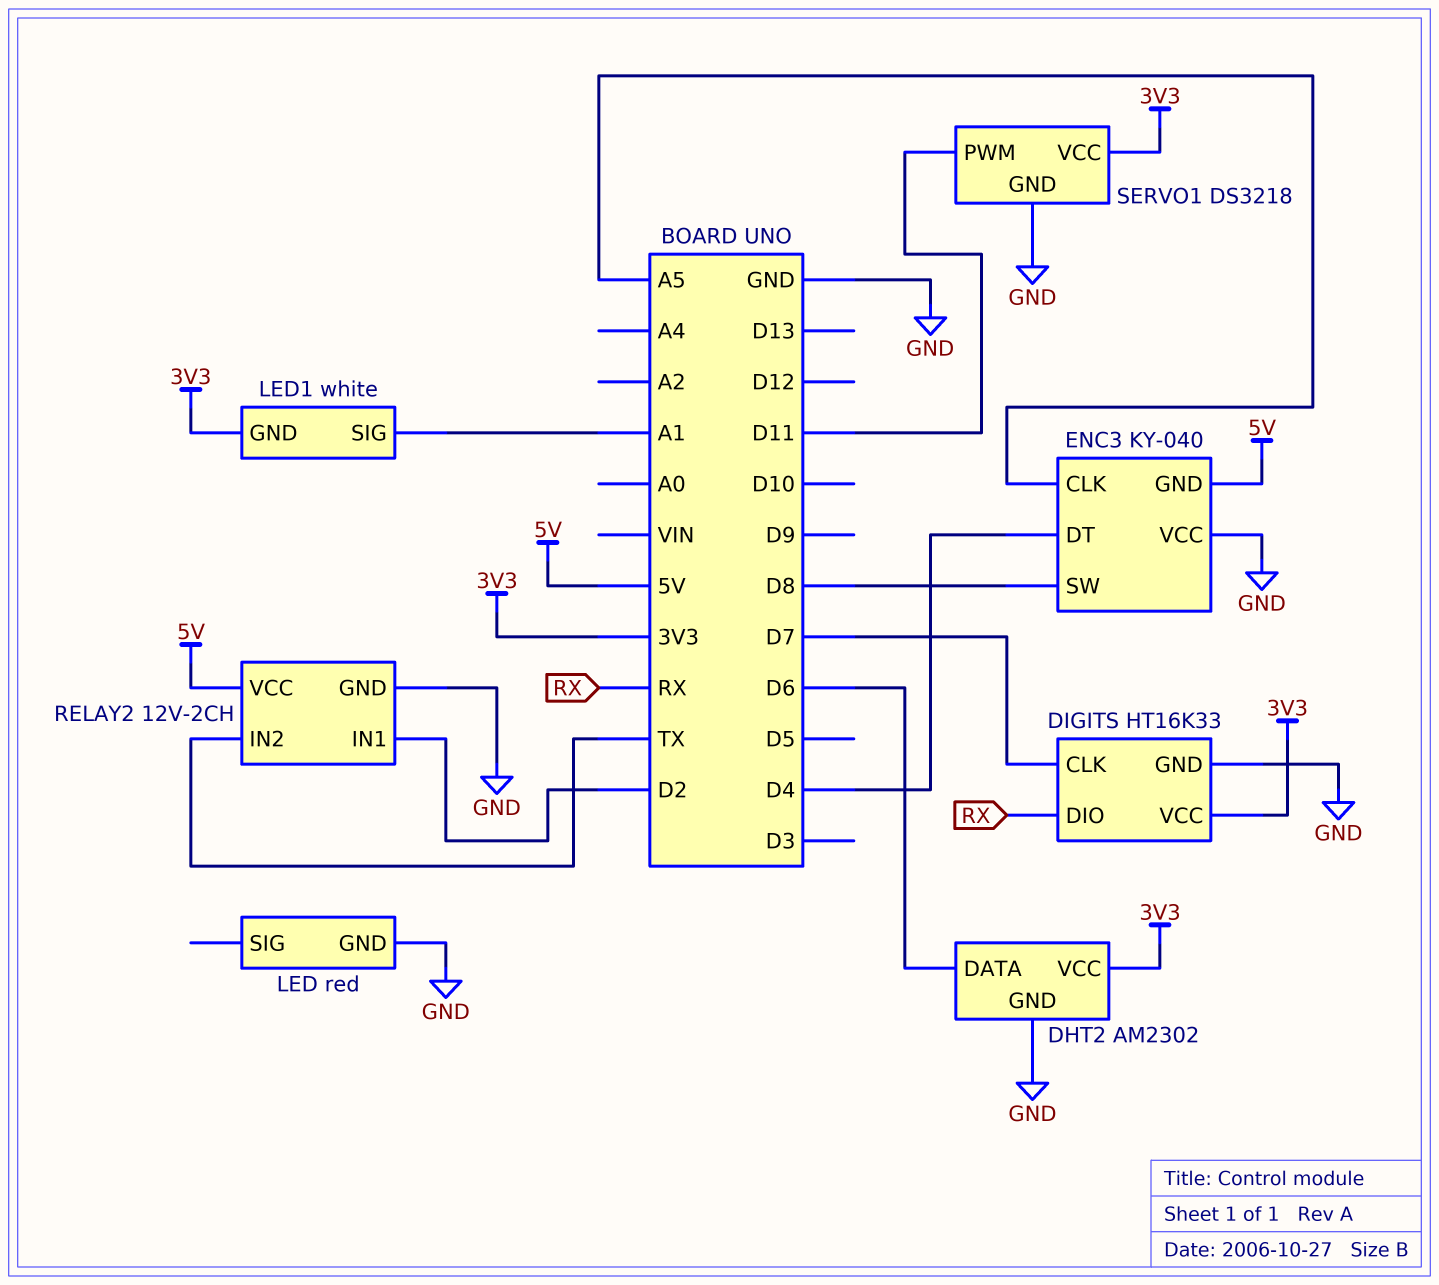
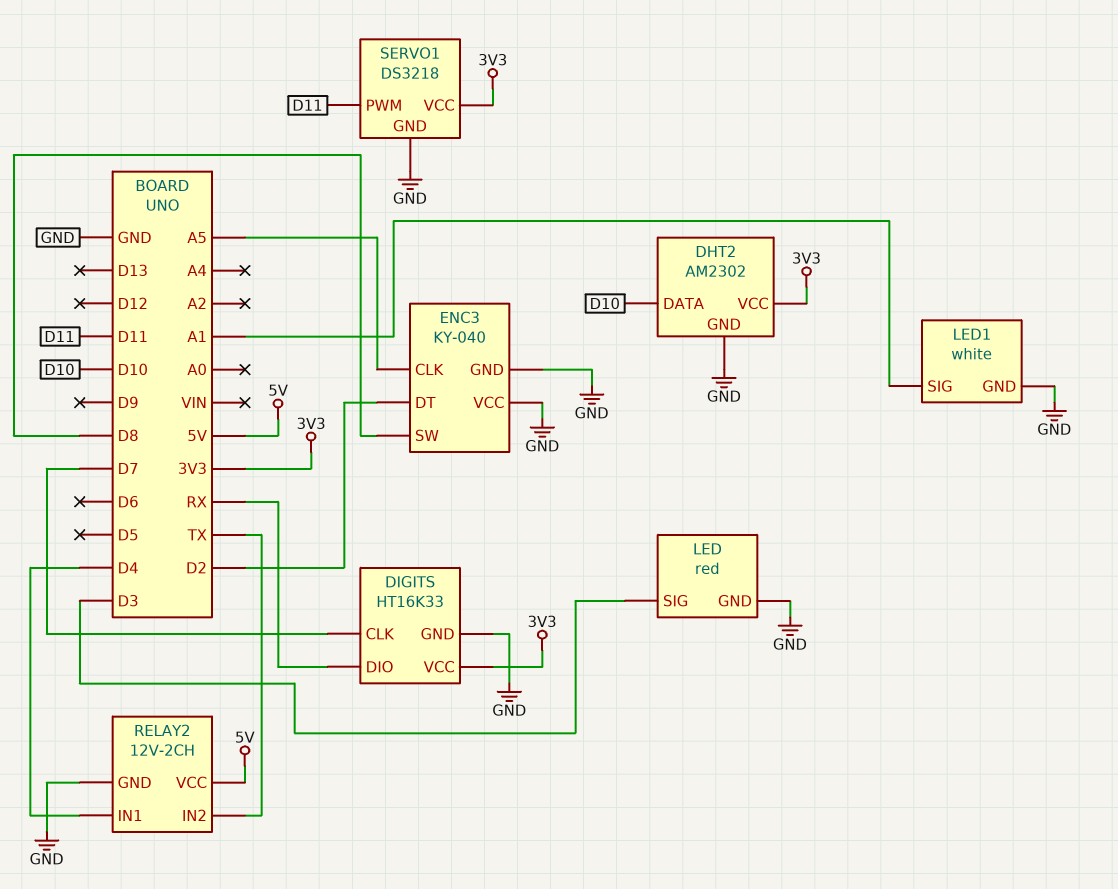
DHT2 pin DATA: D6 -> D10
ENC3 pin DT: D4 -> D2
ENC3 pin GND: 5V -> GND
LED pin SIG: none -> D3
LED1 pin GND: 3V3 -> GND
RELAY2 pin IN1: D2 -> D4

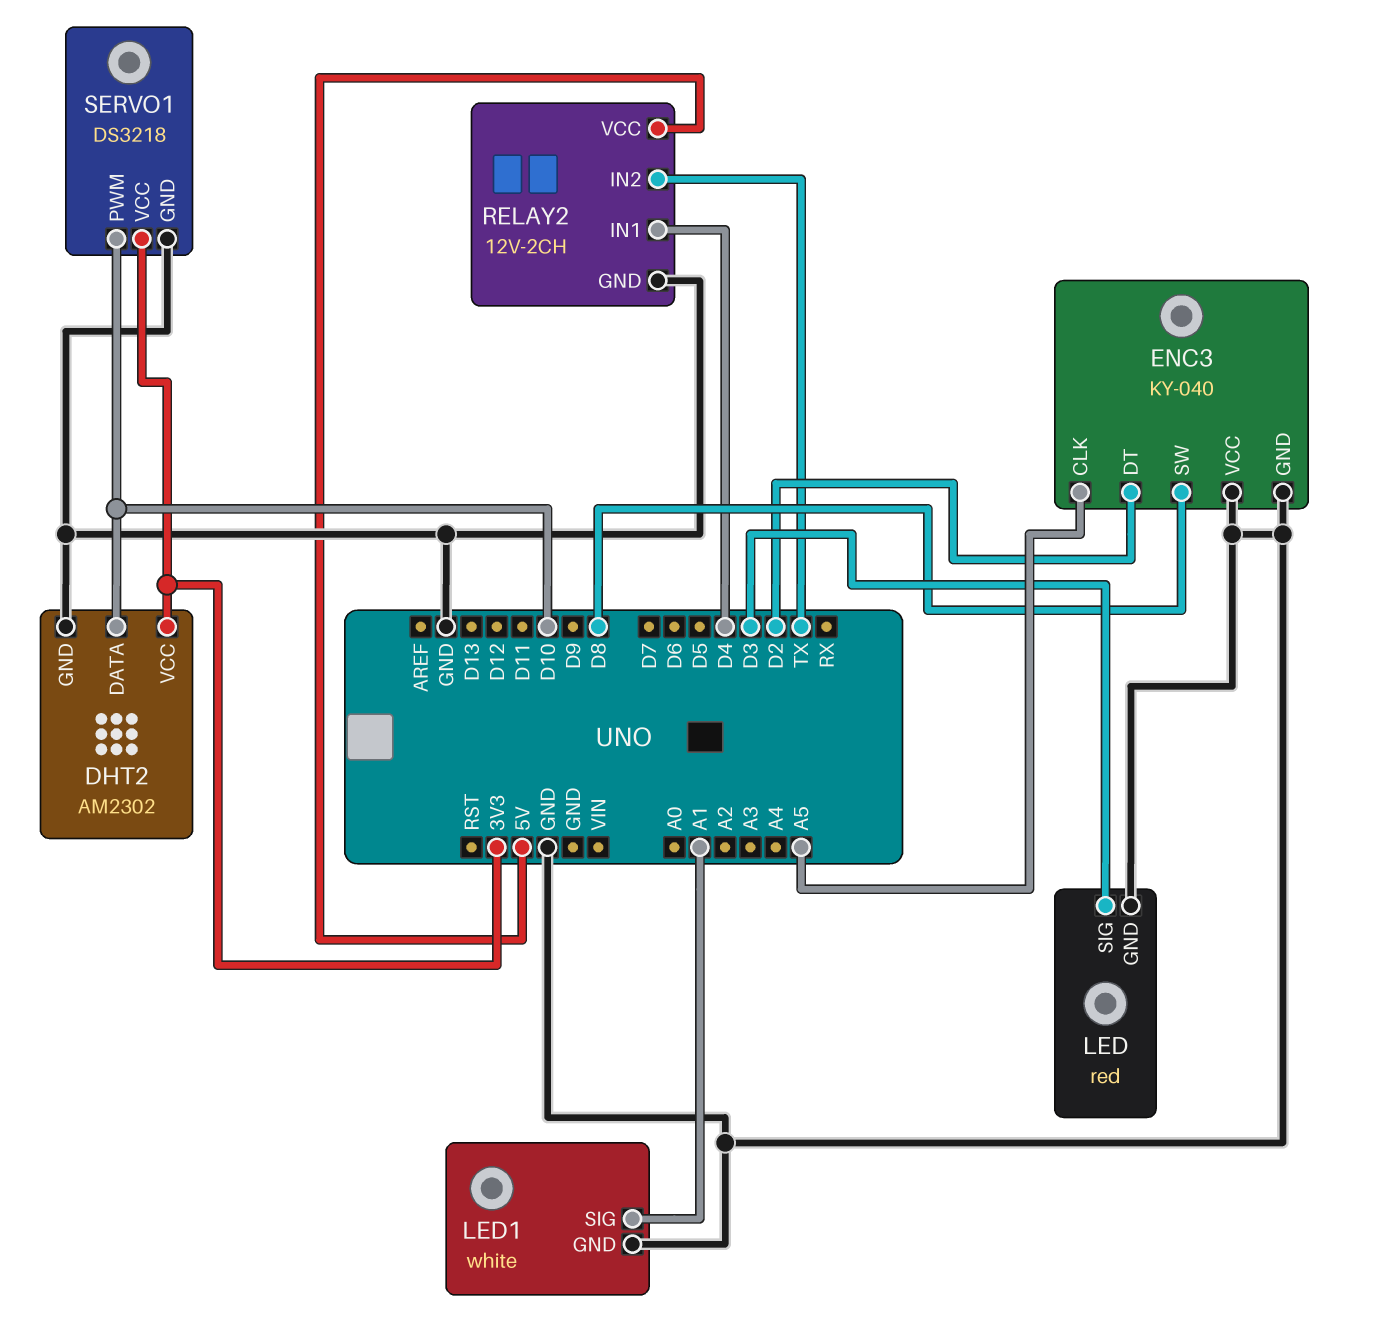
DIGITS: HT16K33 -> none
DIGITS pin CLK: D7 -> none
DIGITS pin DIO: RX -> none
DIGITS pin GND: GND -> none
DIGITS pin VCC: 3V3 -> none
SERVO1 pin PWM: D11 -> D10

